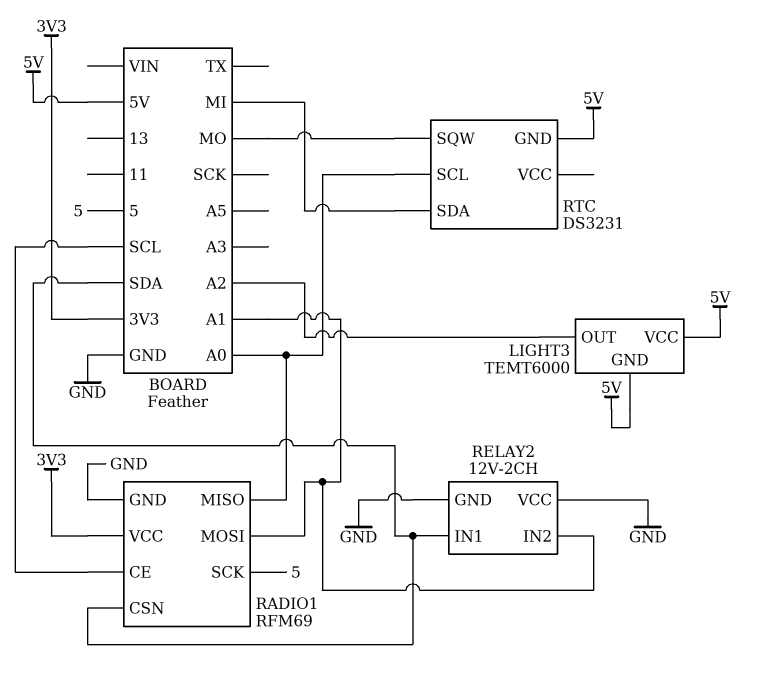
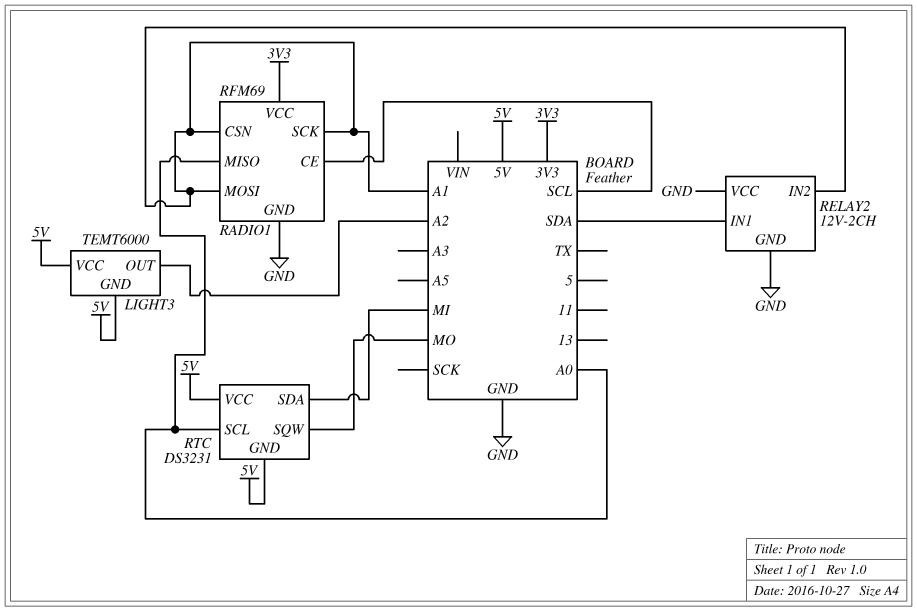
RADIO1 pin CSN: SDA -> A1
RADIO1 pin SCK: 5 -> A1
RTC pin VCC: none -> 5V

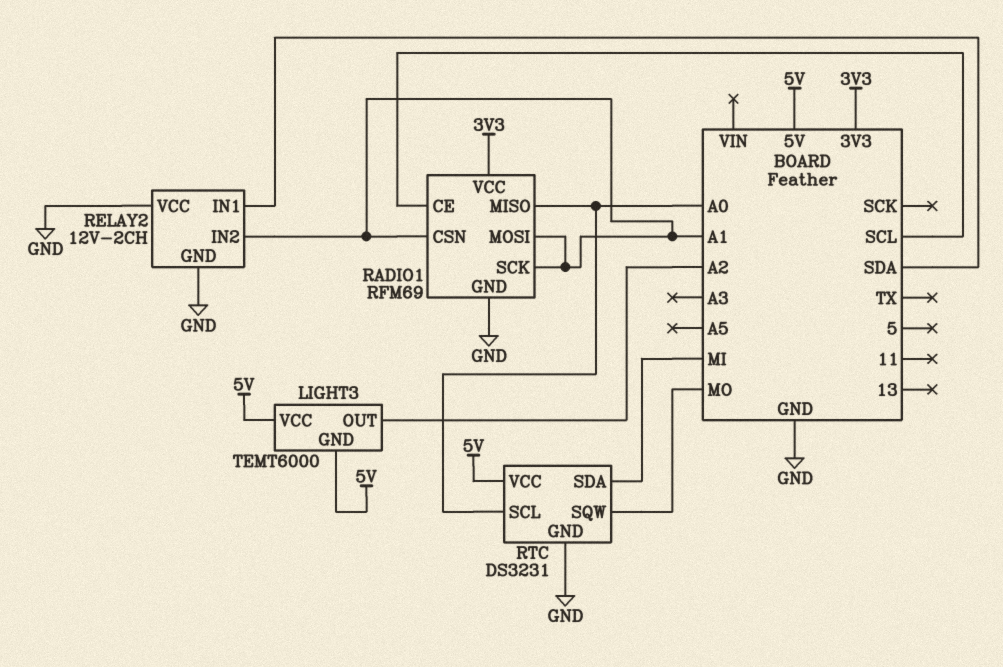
RTC pin GND: 5V -> GND

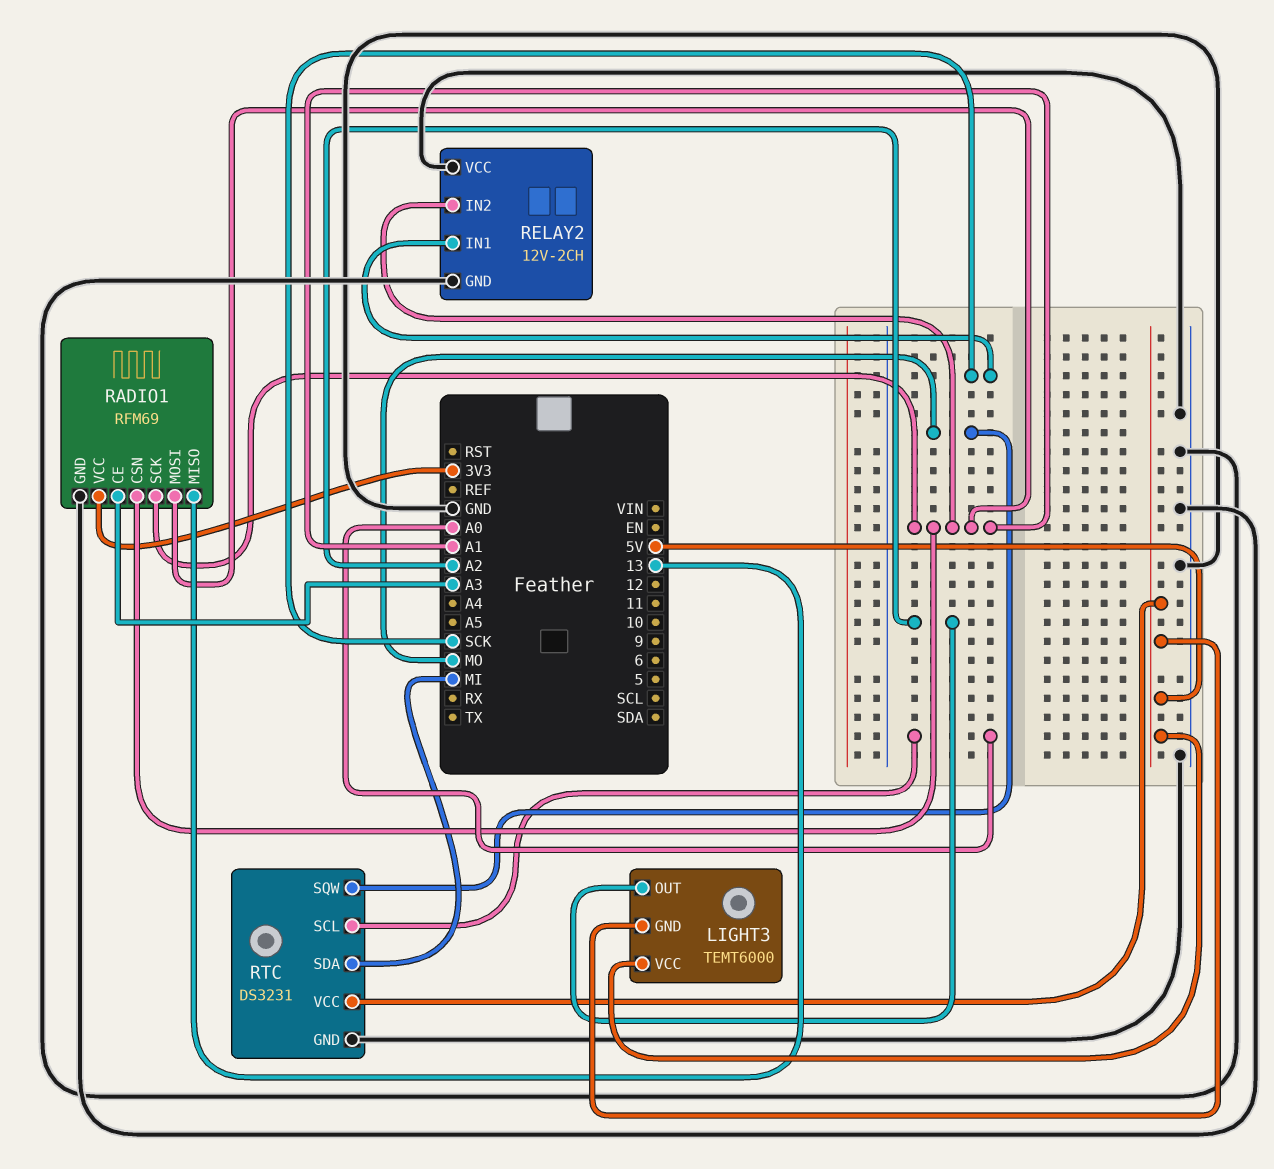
RADIO1 pin CE: SCL -> A3
RADIO1 pin MISO: A0 -> 13
RELAY2 pin IN1: SDA -> SCK

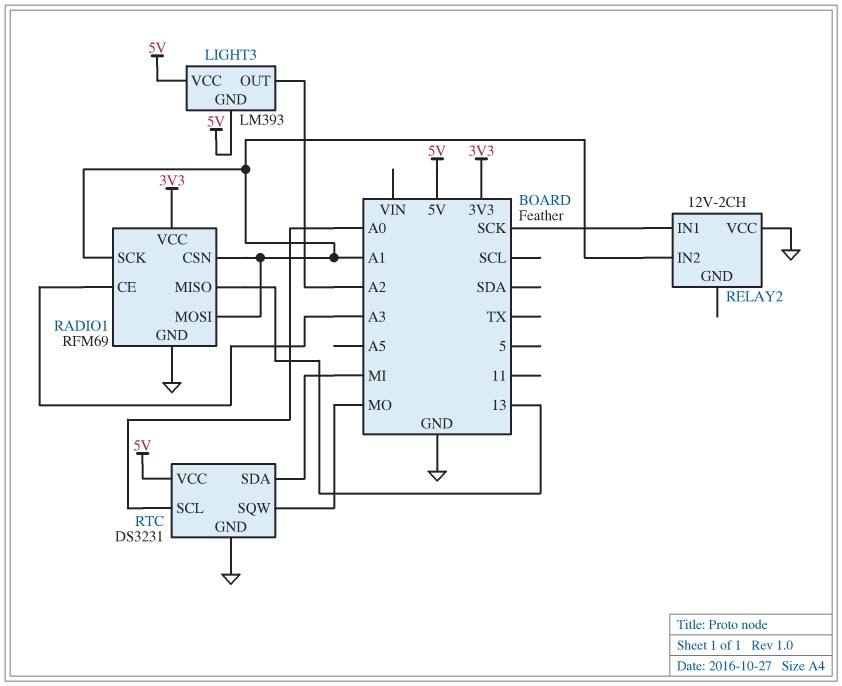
LIGHT3: TEMT6000 -> LM393
RELAY2 pin GND: GND -> none

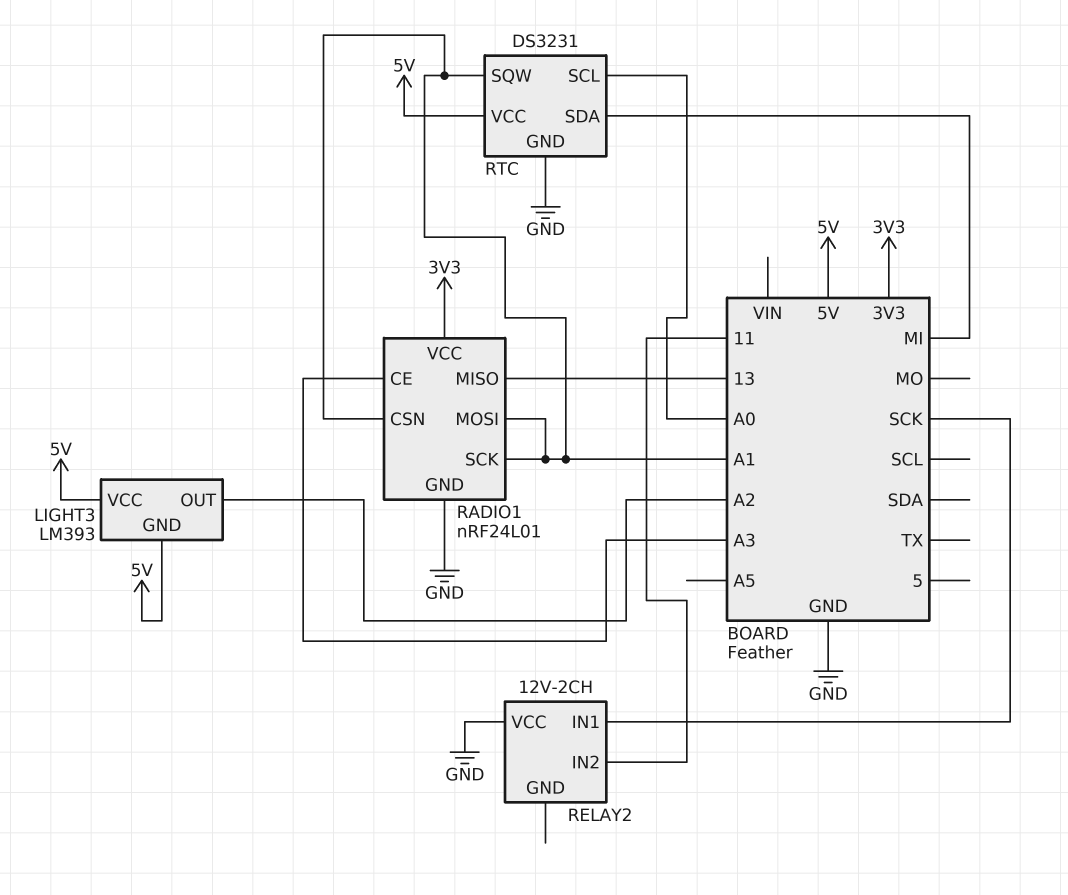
RADIO1: RFM69 -> nRF24L01
RELAY2 pin IN2: A1 -> 11
RTC pin SQW: MO -> A1

